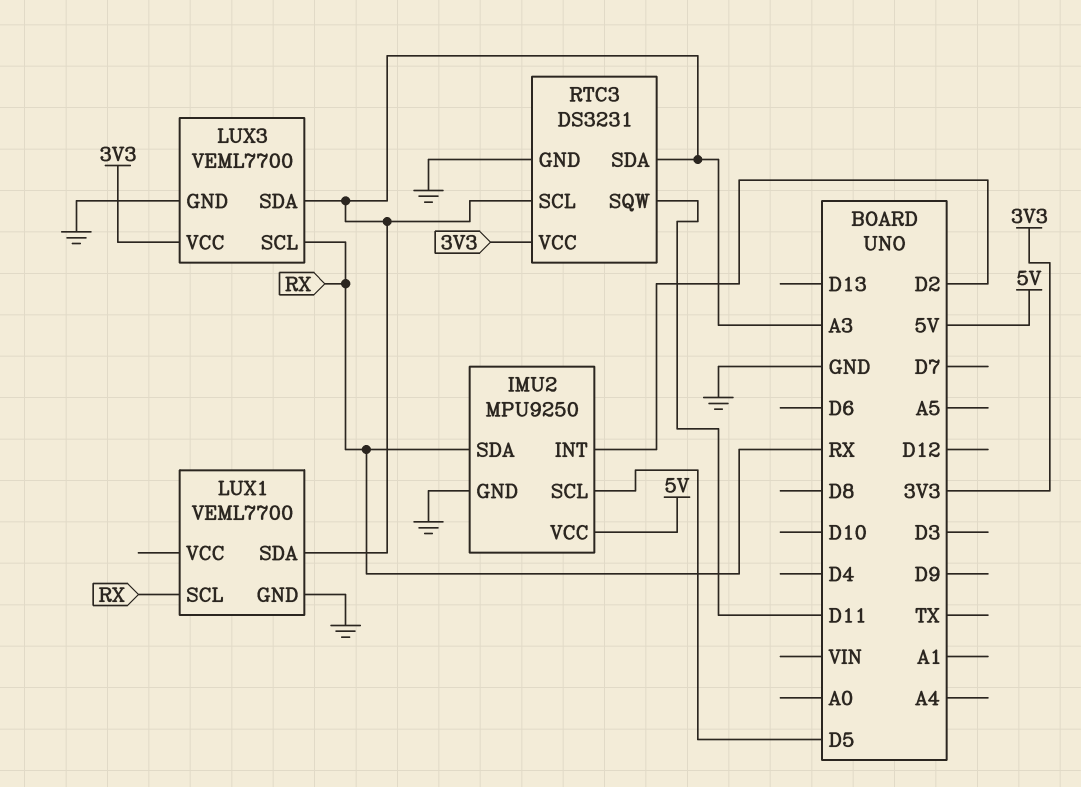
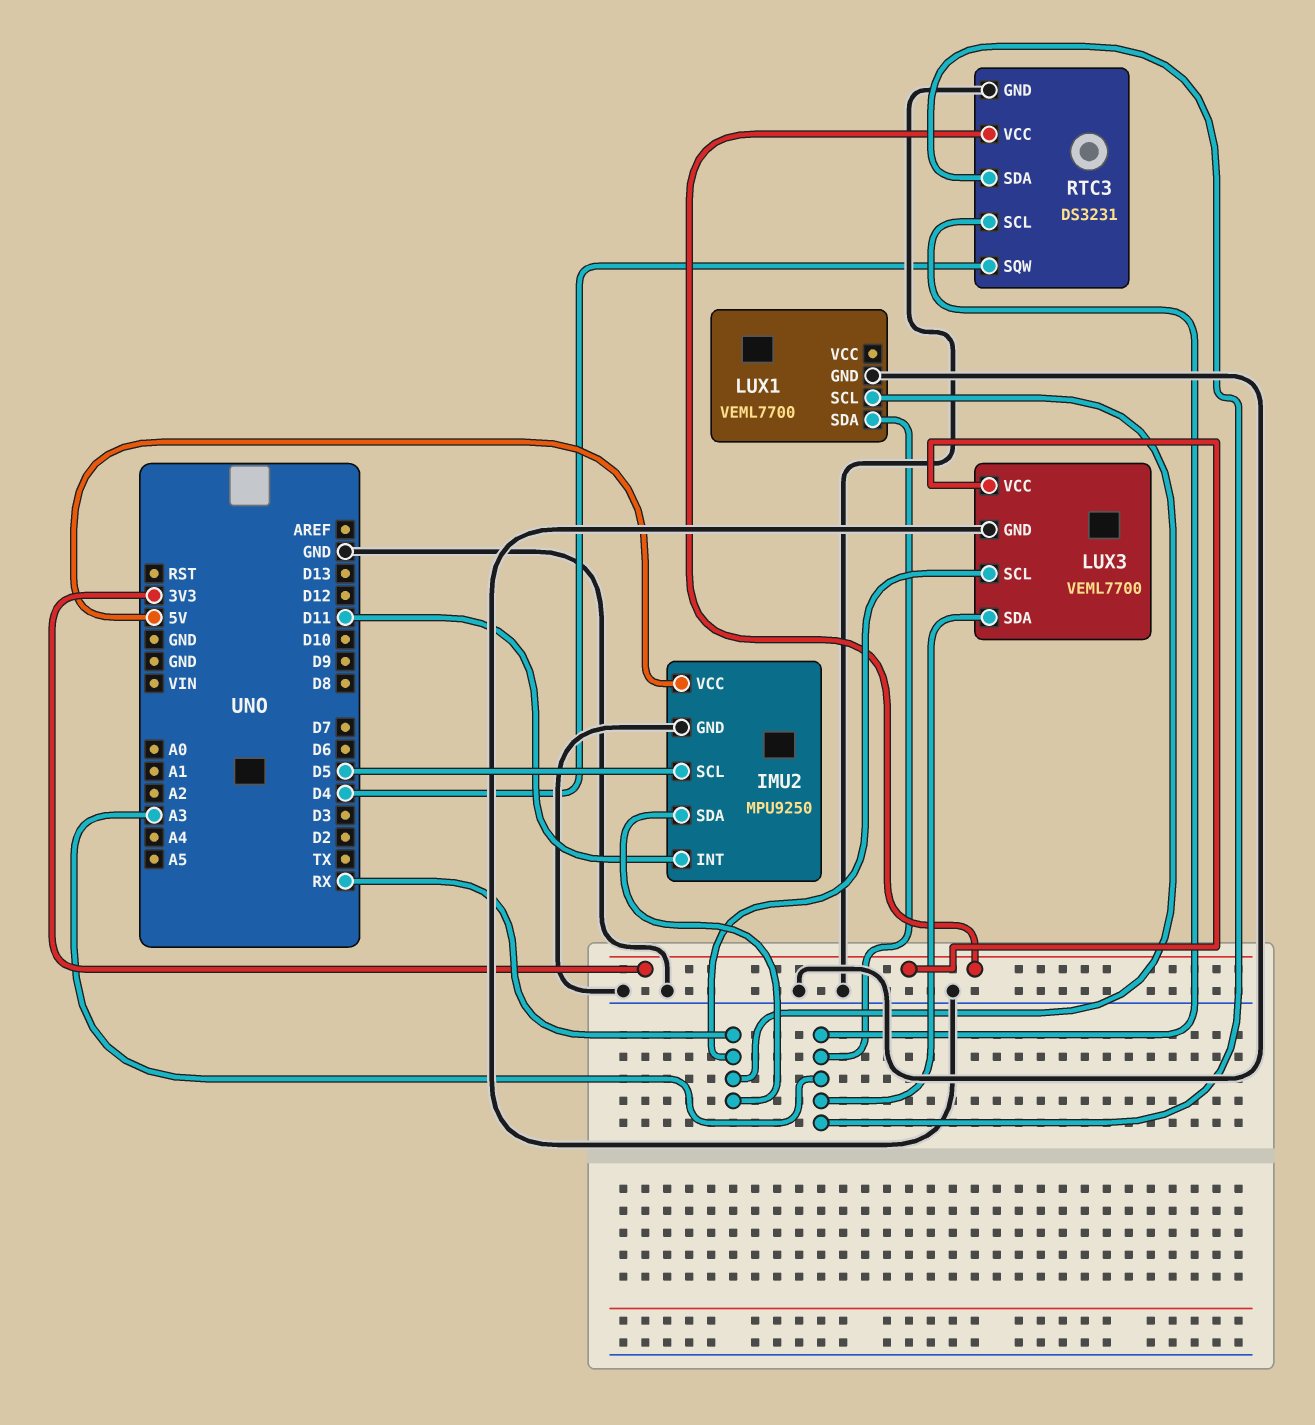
IMU2 pin INT: D2 -> D11
RTC3 pin SQW: D11 -> D4

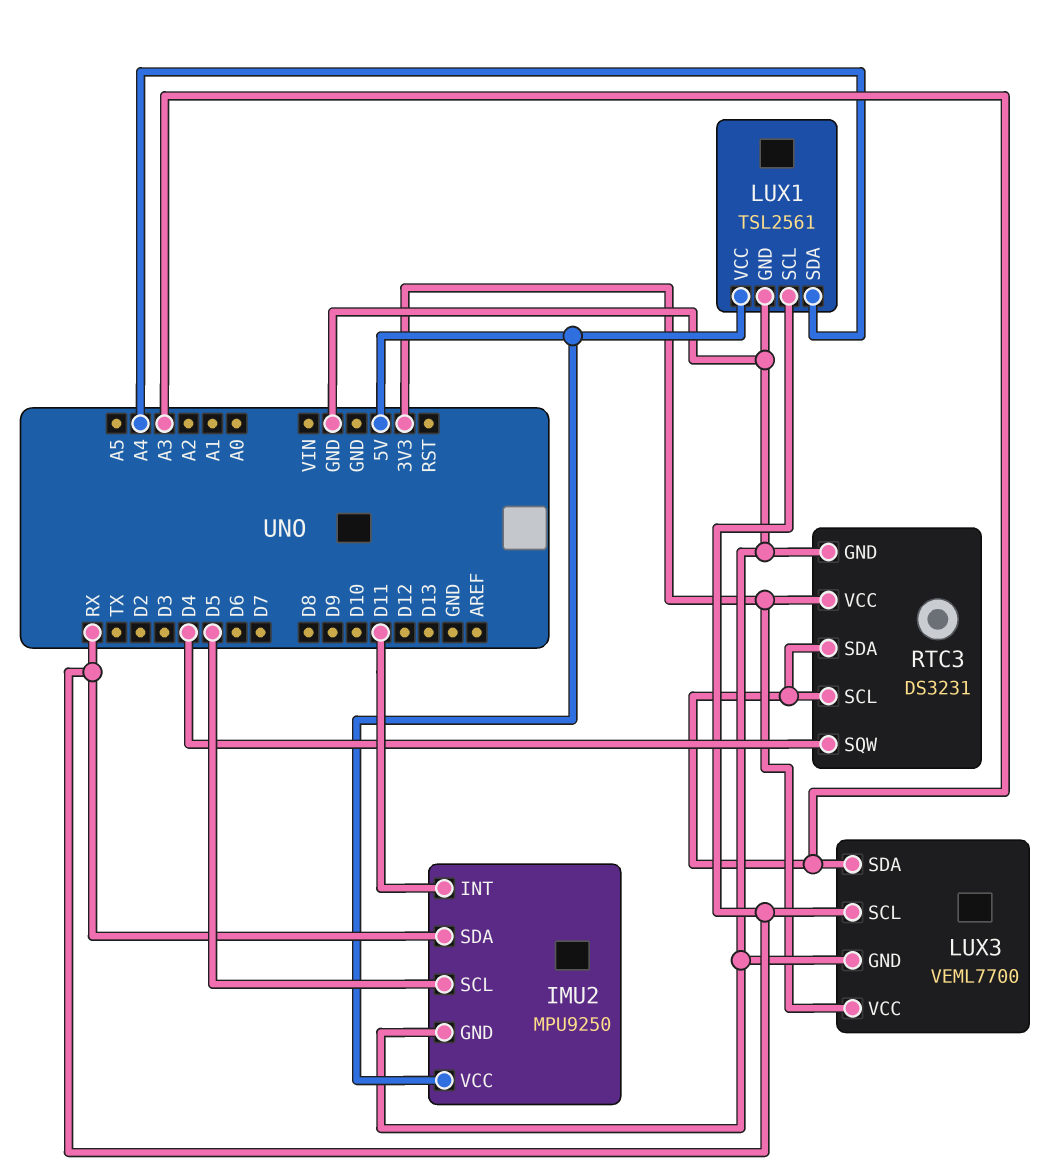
LUX1: VEML7700 -> TSL2561
LUX1 pin SDA: A3 -> A4
LUX1 pin VCC: none -> 5V

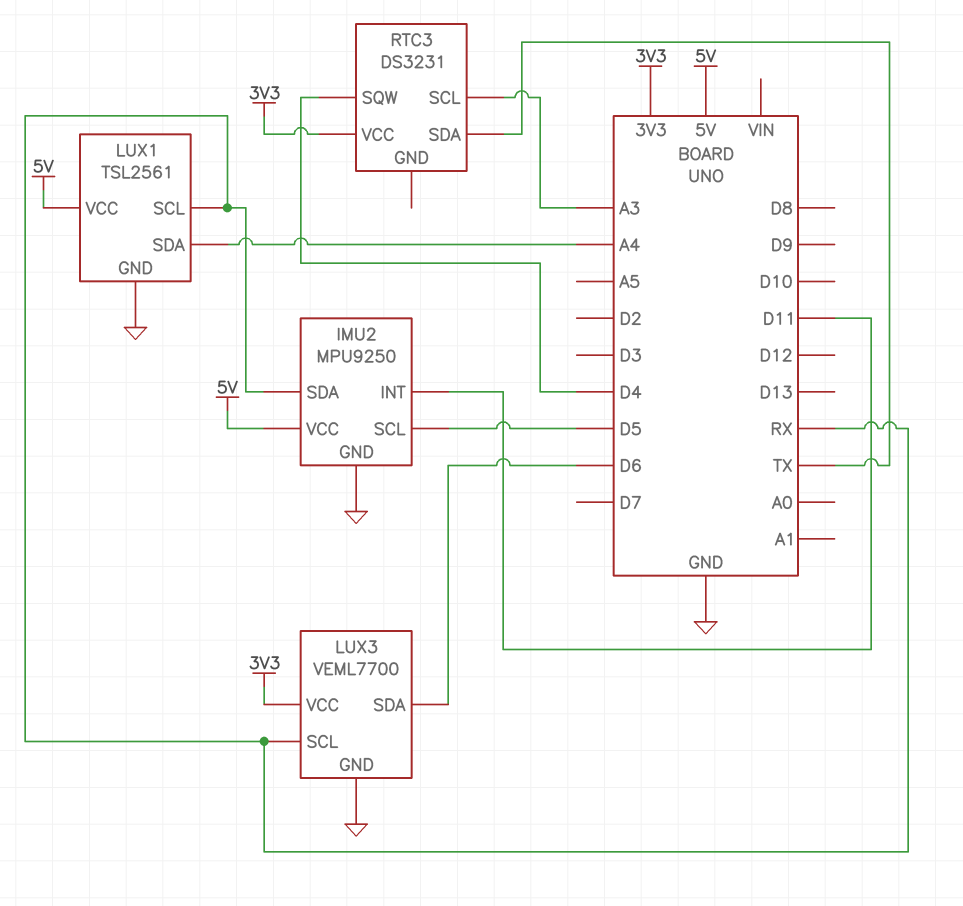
LUX3 pin SDA: A3 -> D6
RTC3 pin GND: GND -> none
RTC3 pin SDA: A3 -> TX

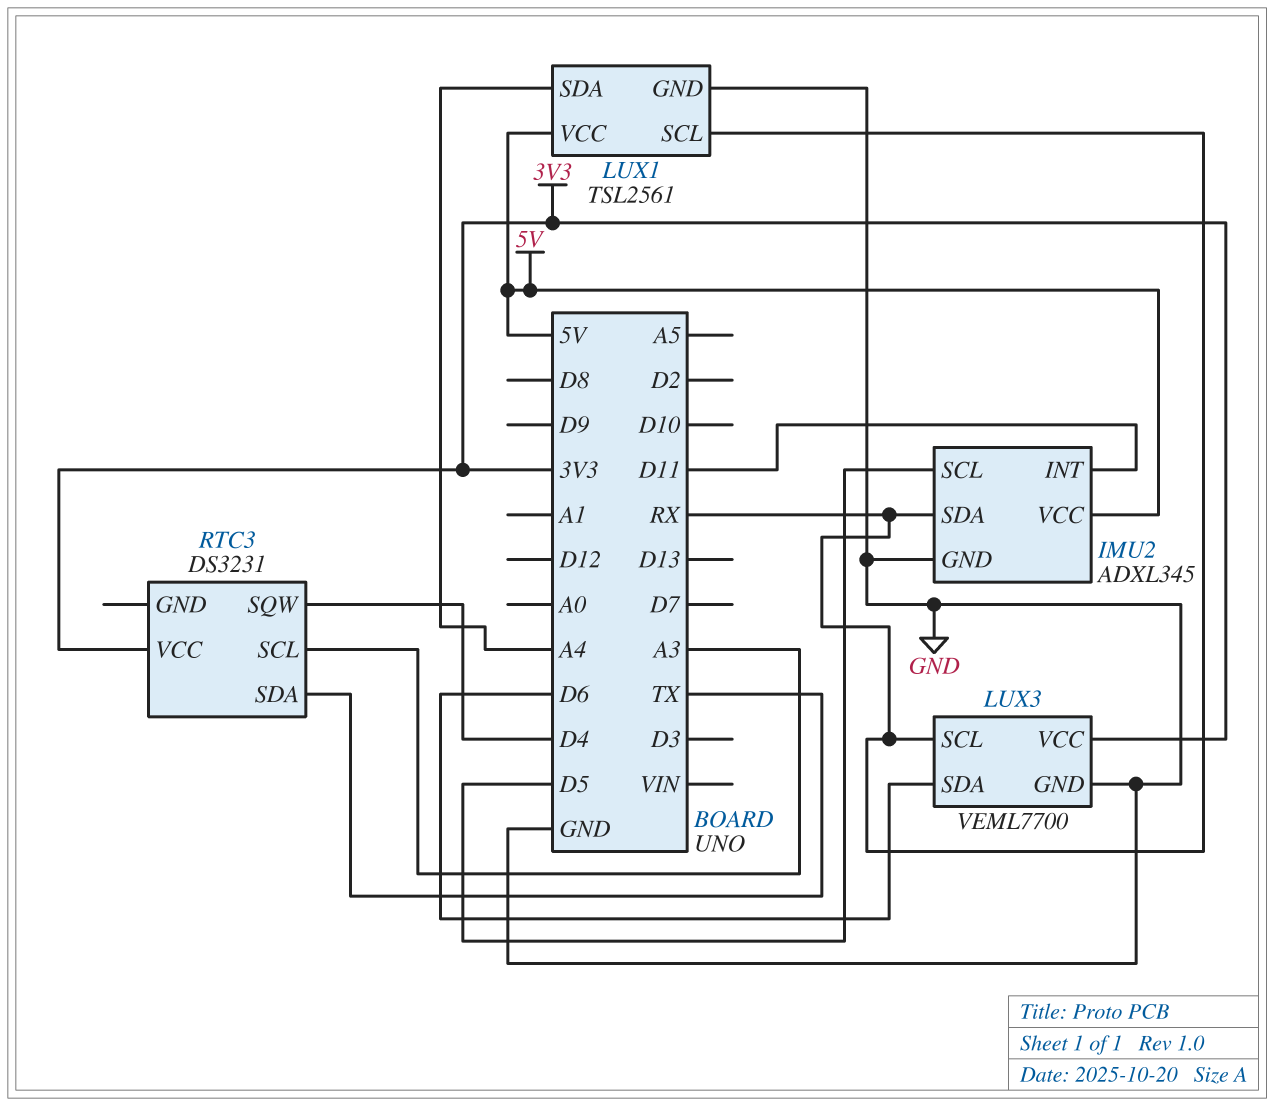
IMU2: MPU9250 -> ADXL345

